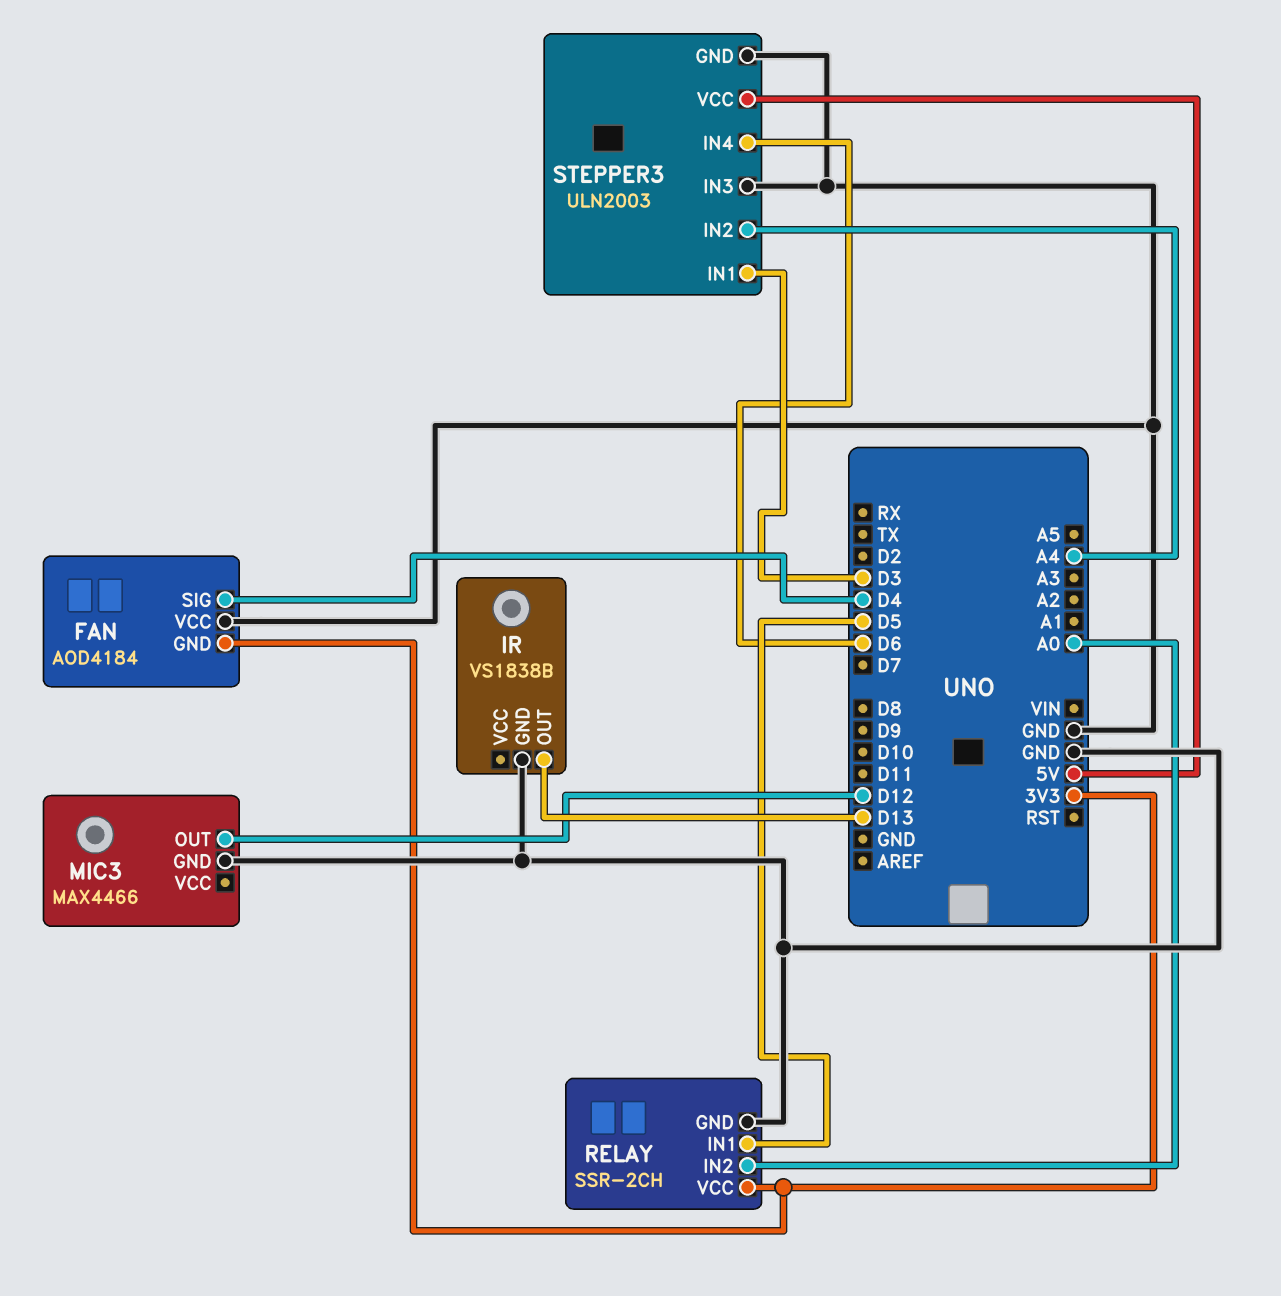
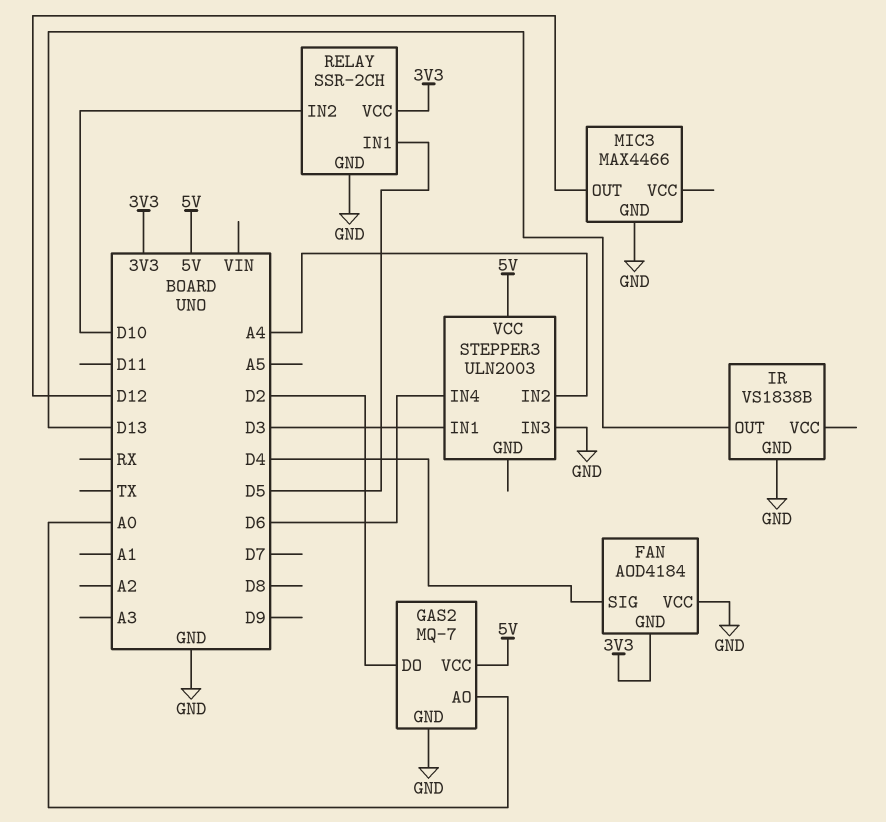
GAS2: none -> MQ-7
GAS2 pin AO: none -> A0
GAS2 pin DO: none -> D2
GAS2 pin GND: none -> GND
GAS2 pin VCC: none -> 5V
RELAY pin IN2: A0 -> D10
STEPPER3 pin GND: GND -> none

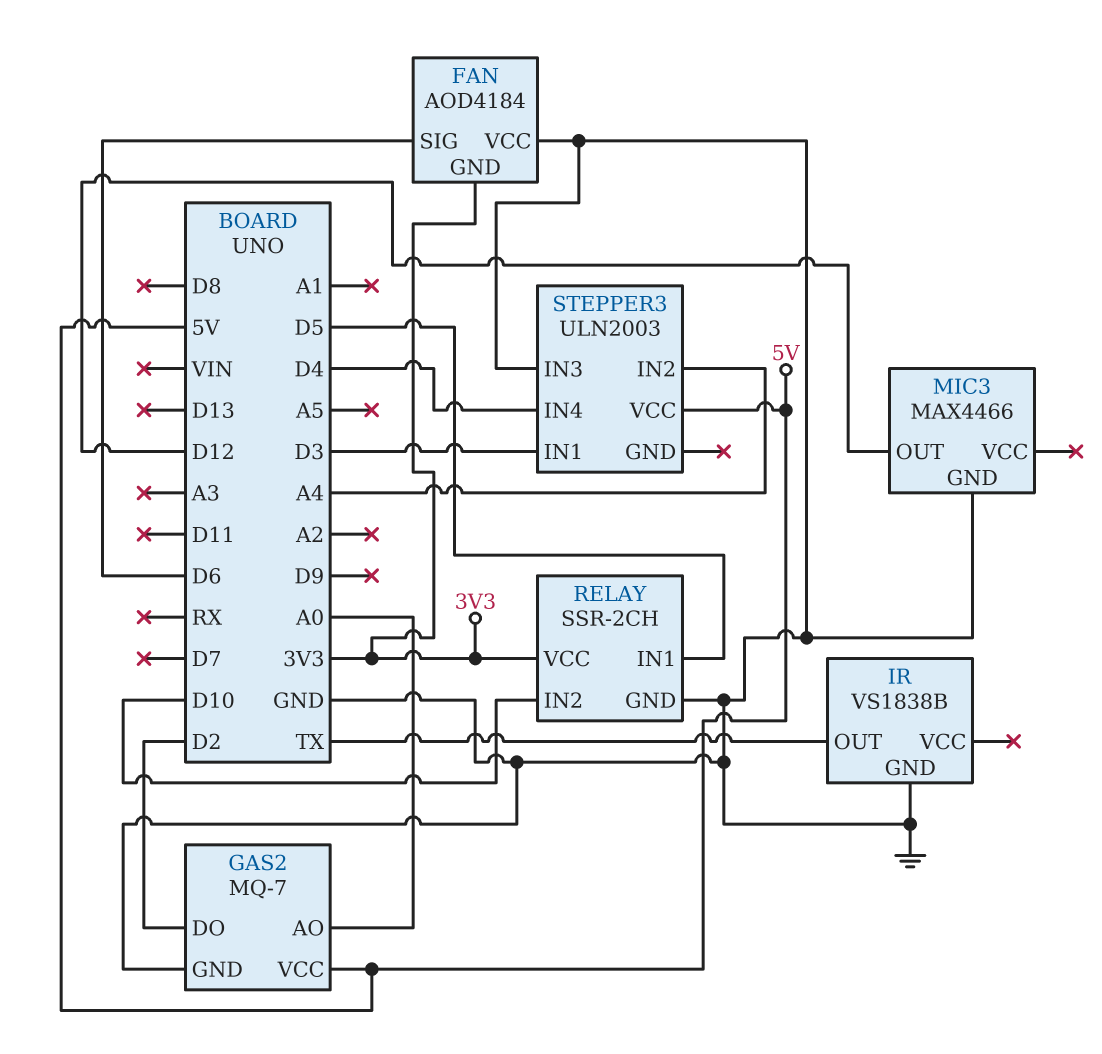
FAN pin SIG: D4 -> D6
IR pin OUT: D13 -> TX
STEPPER3 pin IN4: D6 -> D4

